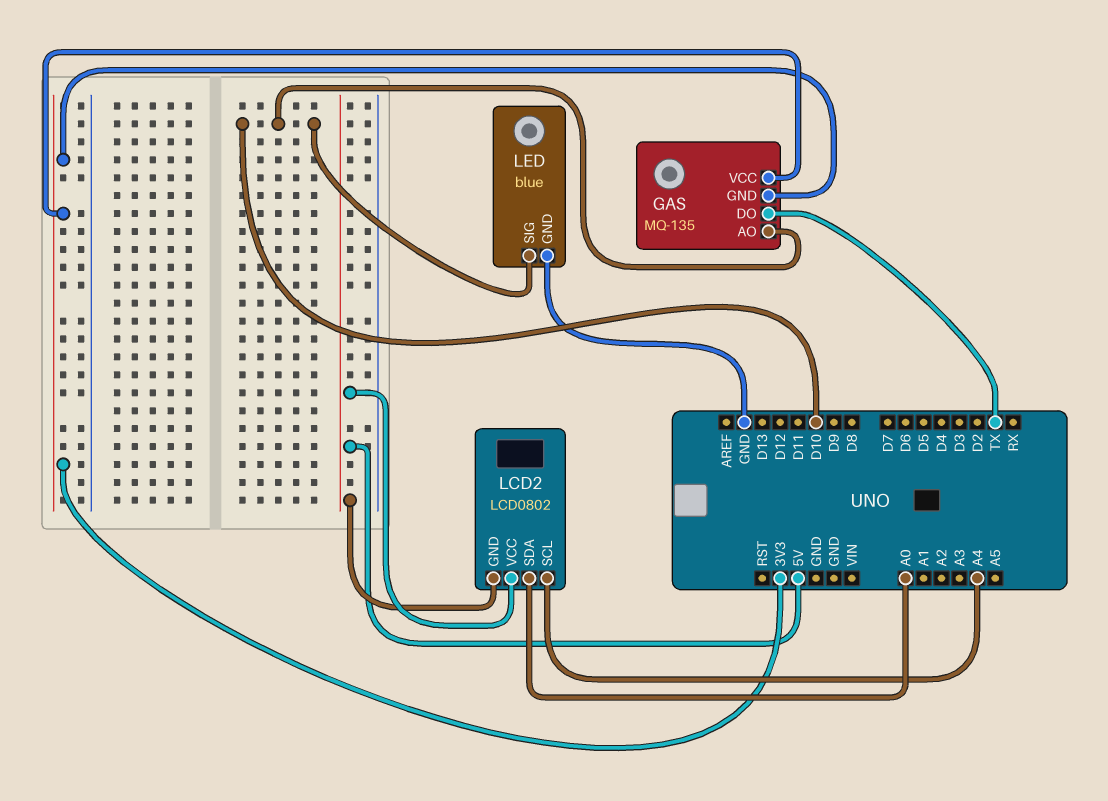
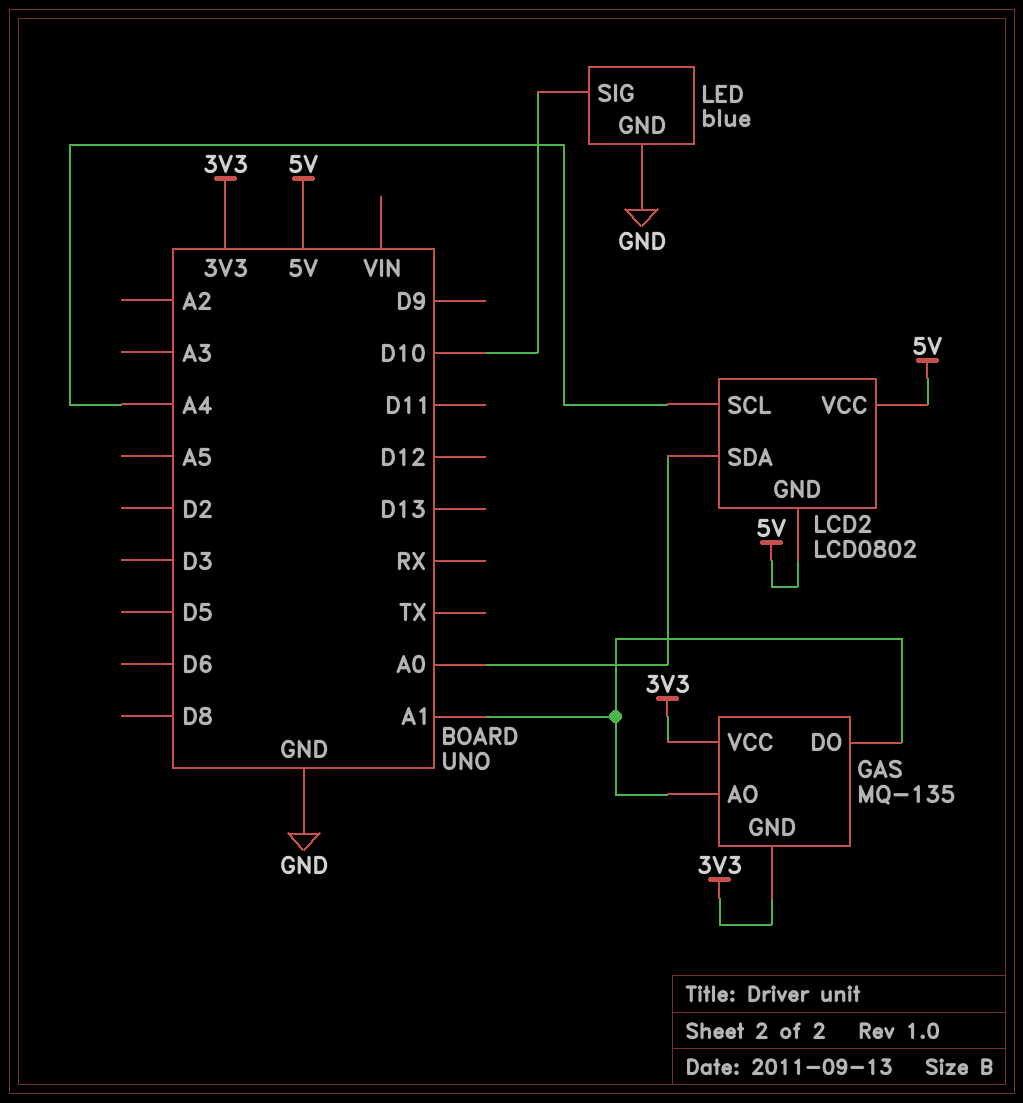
GAS pin AO: D10 -> A1
GAS pin DO: TX -> A1

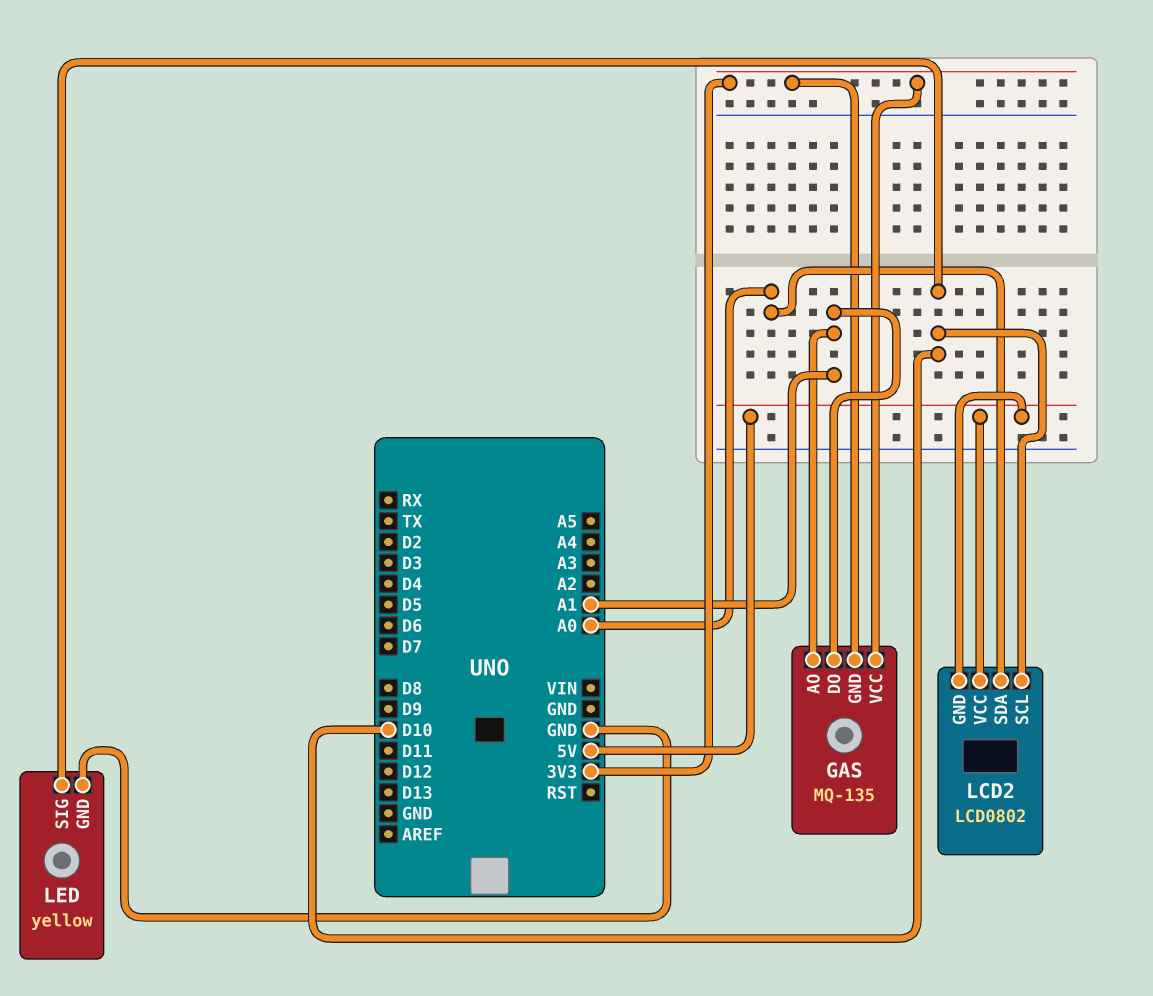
LCD2 pin SCL: A4 -> D10
LED: blue -> yellow

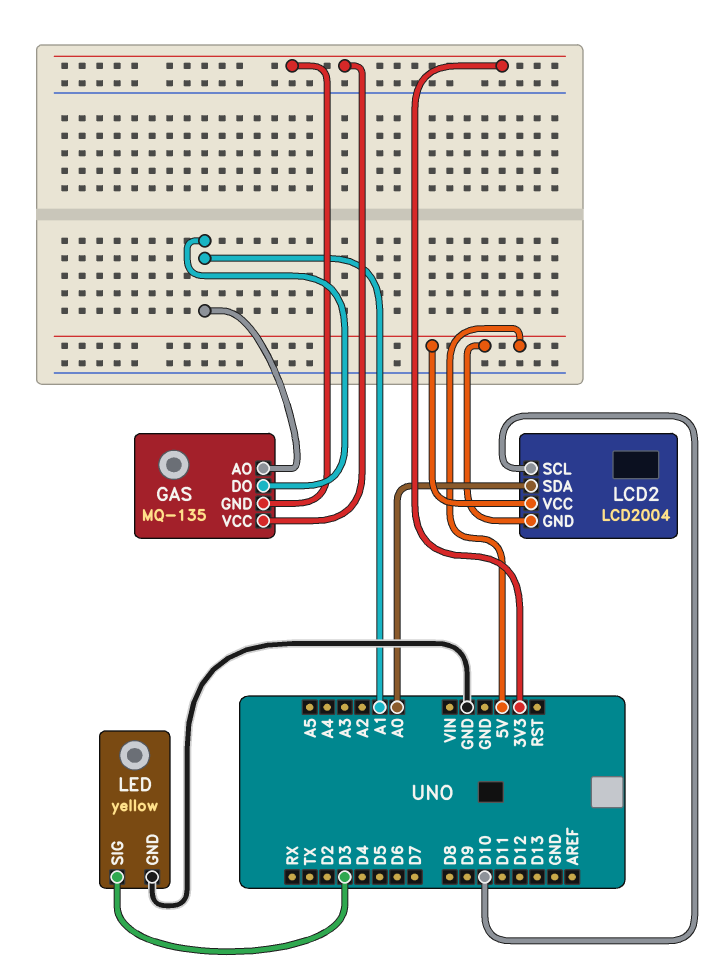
LCD2: LCD0802 -> LCD2004
LED pin SIG: D10 -> D3

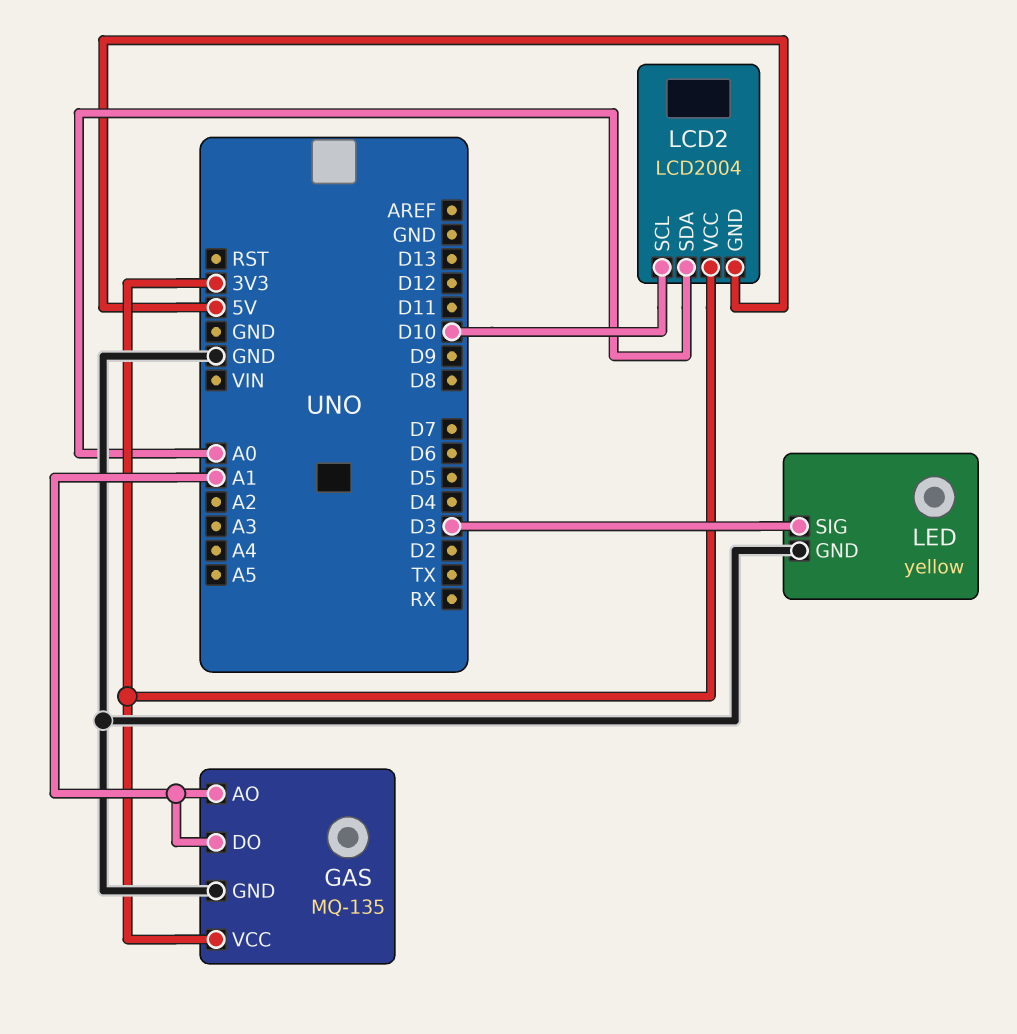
GAS pin GND: 3V3 -> GND
LCD2 pin VCC: 5V -> 3V3

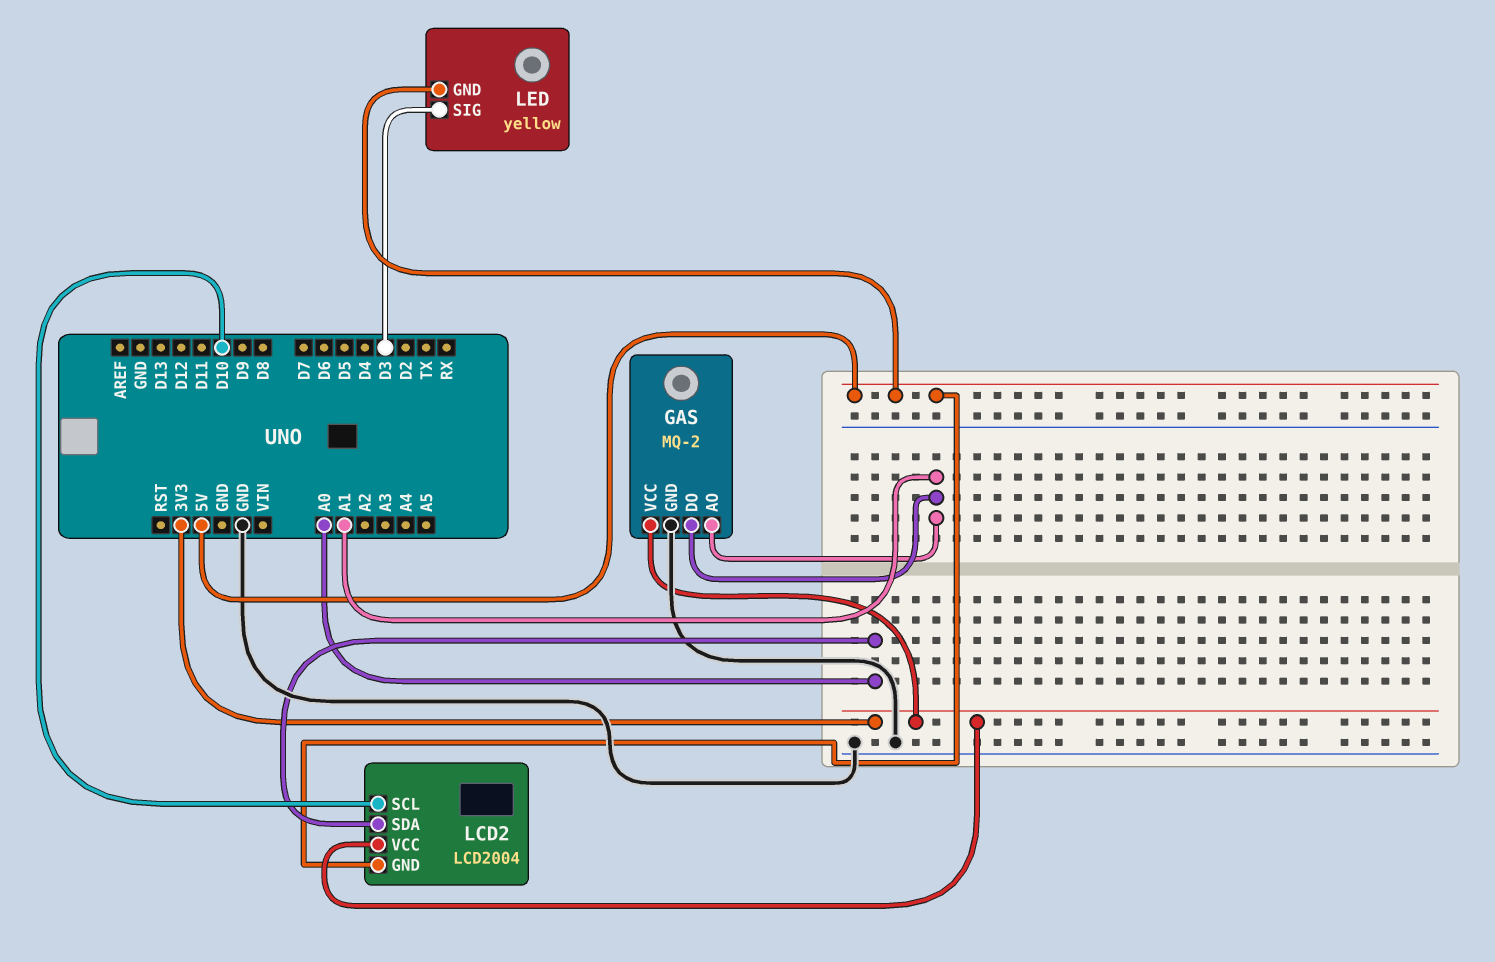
GAS: MQ-135 -> MQ-2
LED pin GND: GND -> 5V

